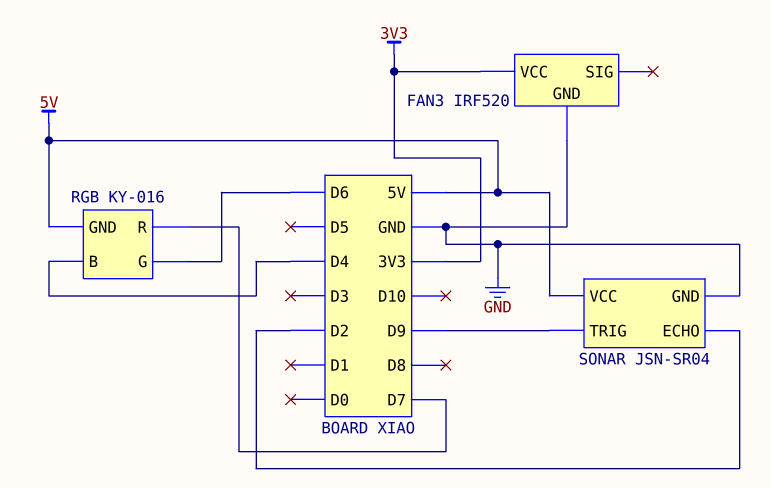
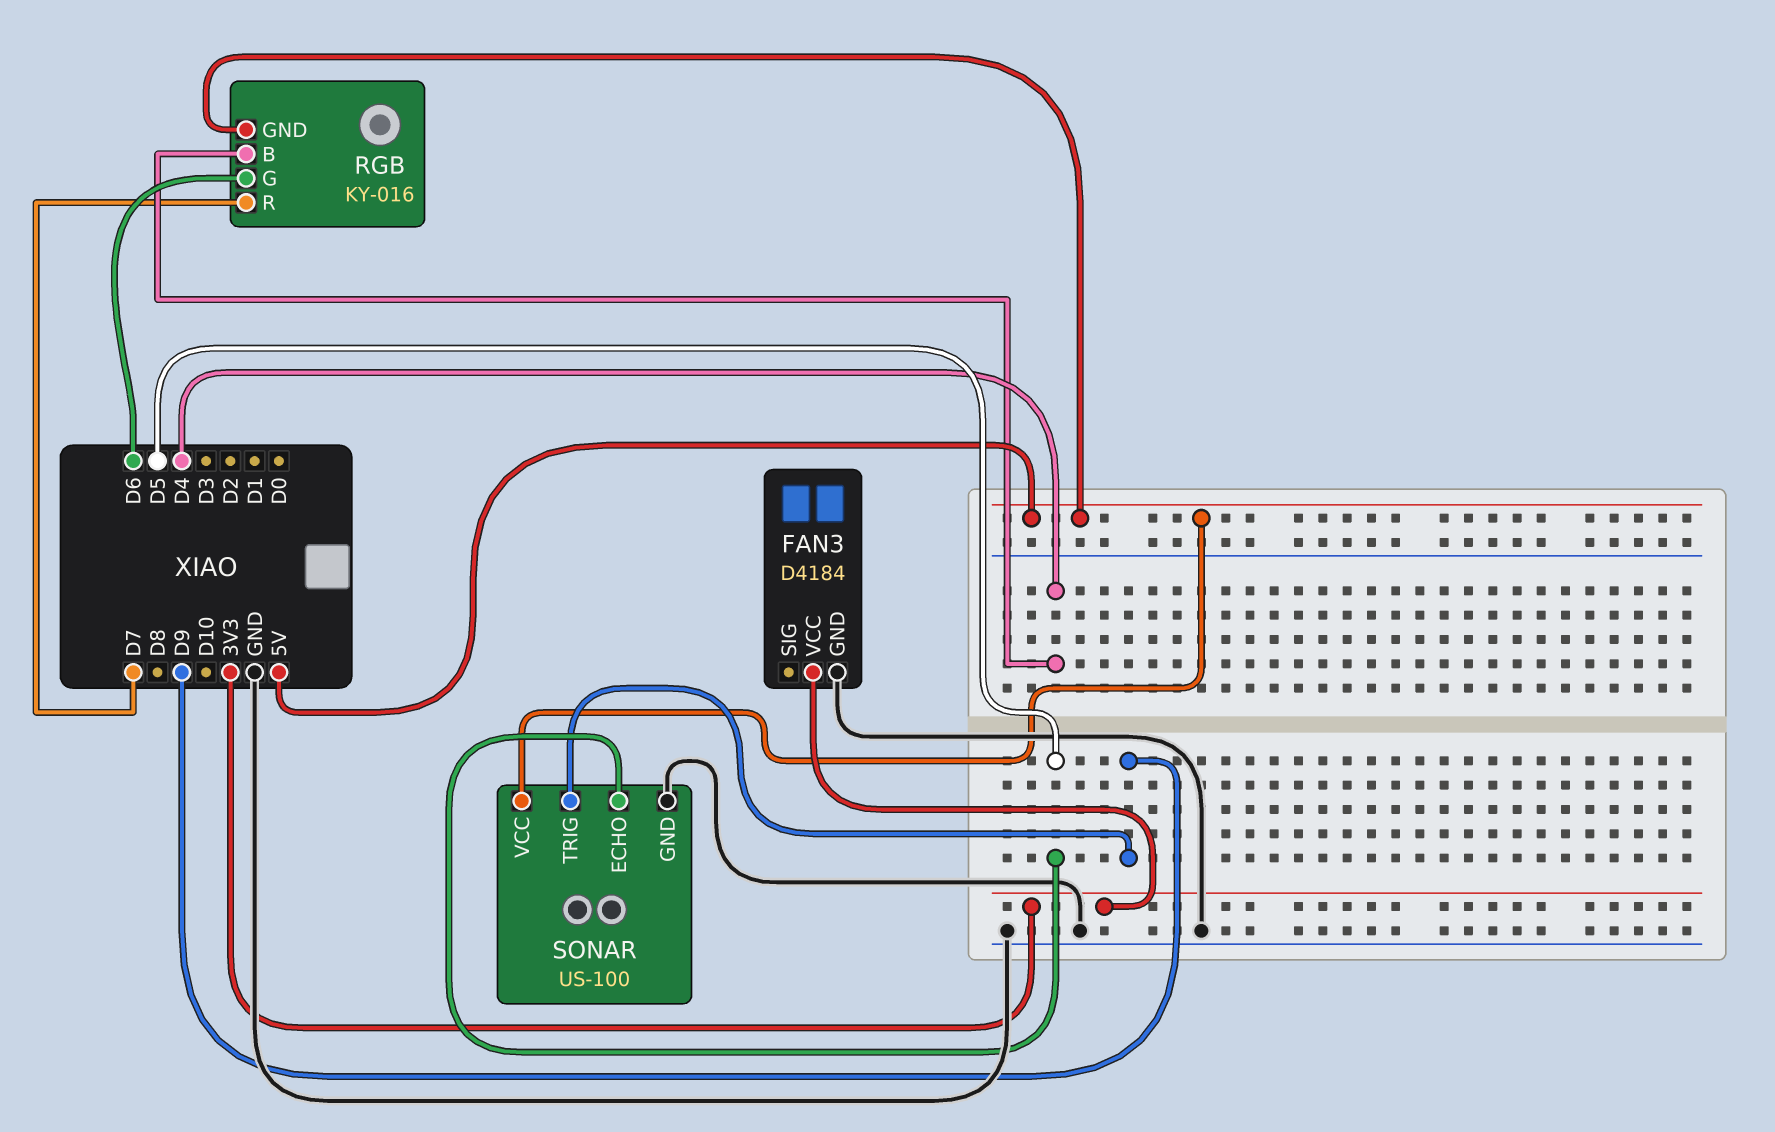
FAN3: IRF520 -> D4184
SONAR: JSN-SR04 -> US-100
SONAR pin ECHO: D2 -> D5

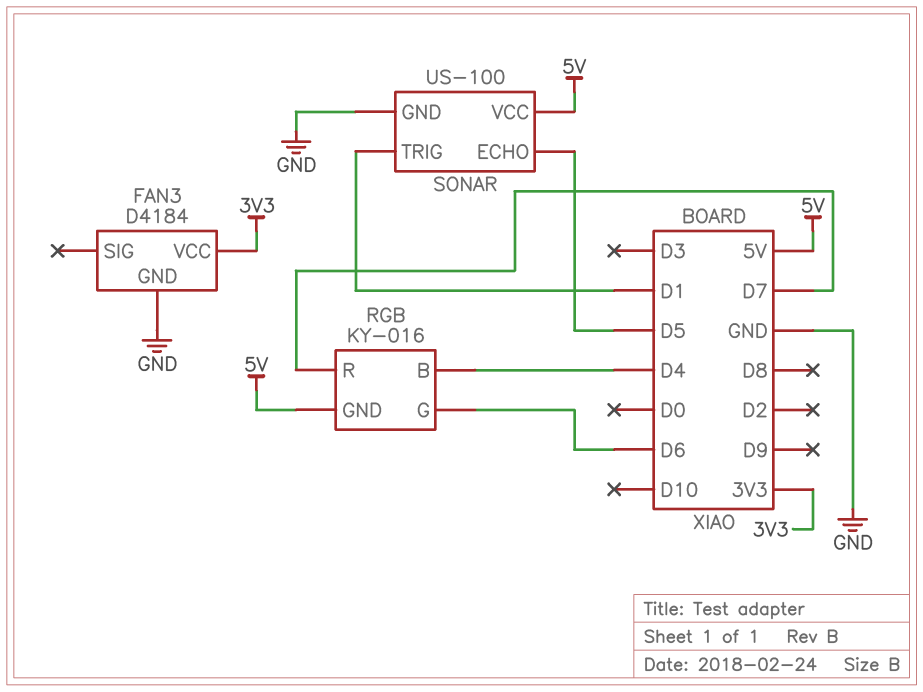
SONAR pin TRIG: D9 -> D1

